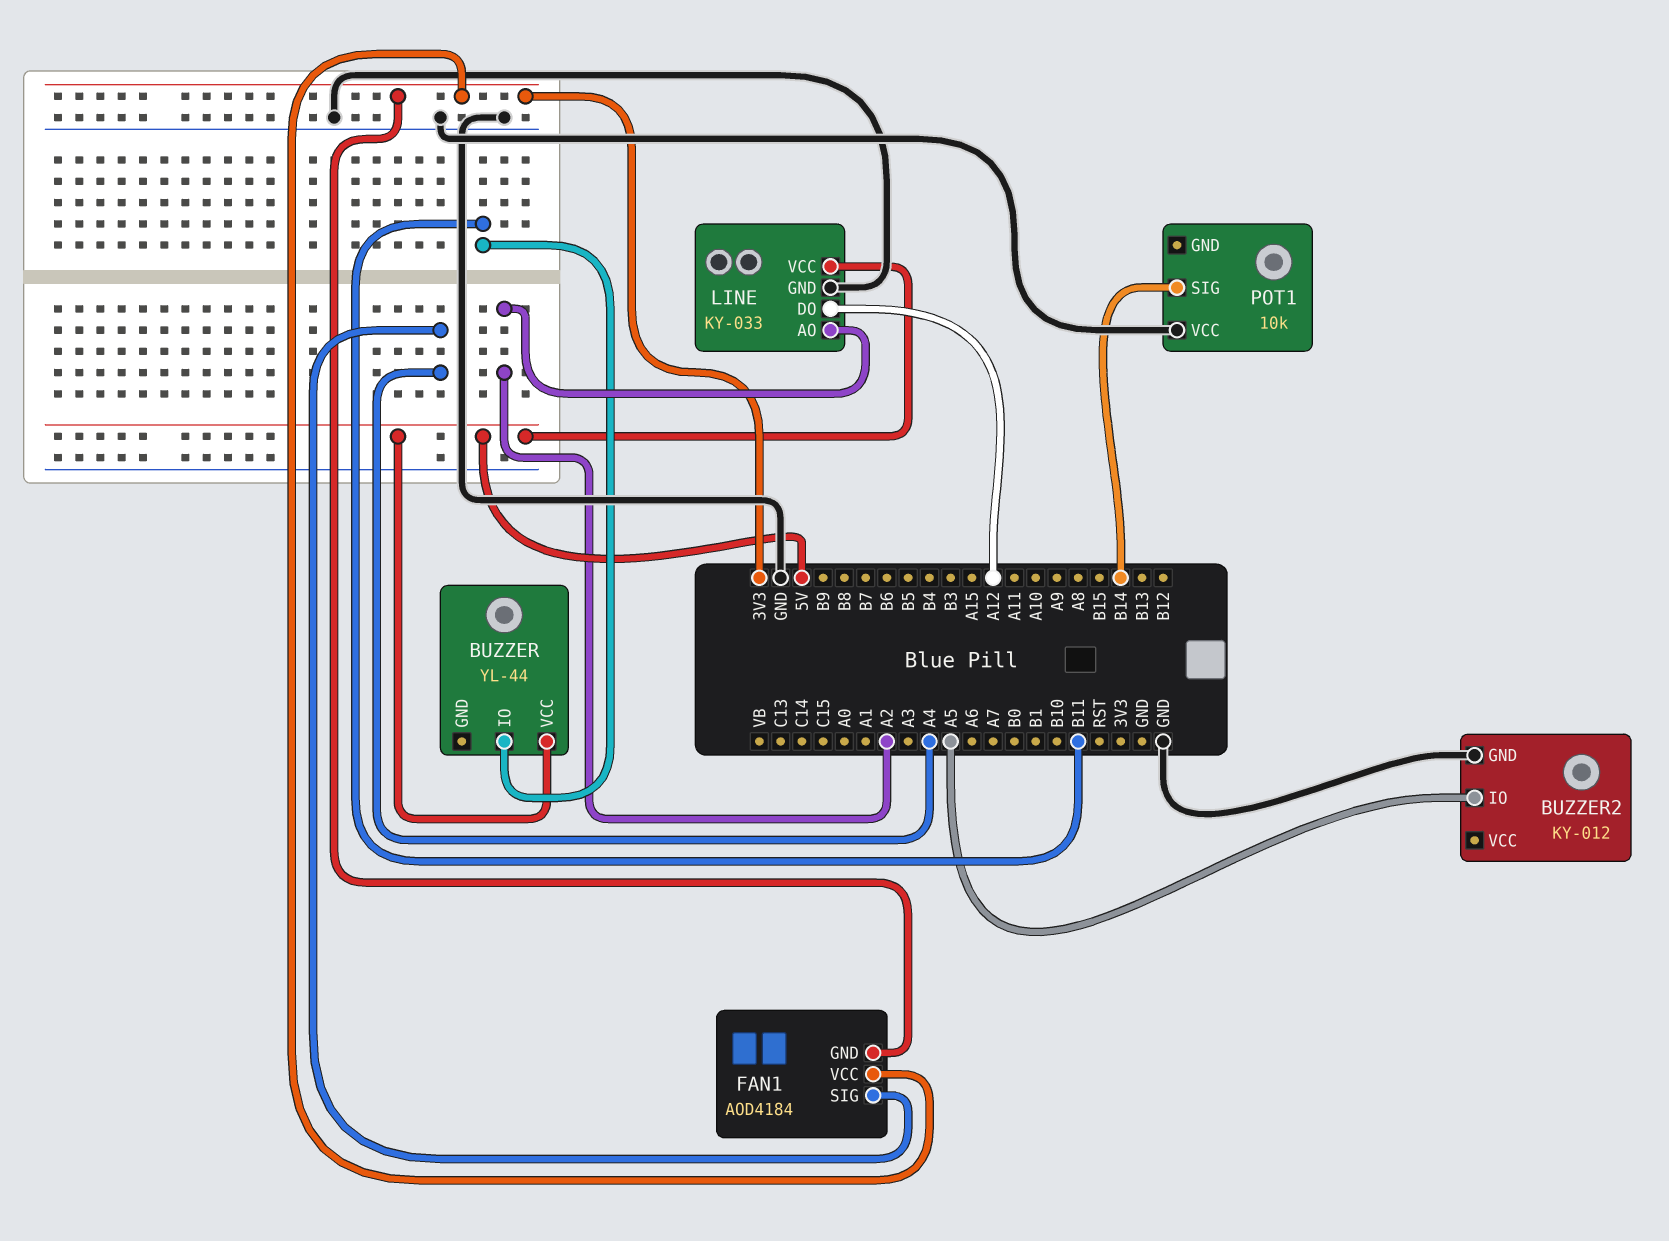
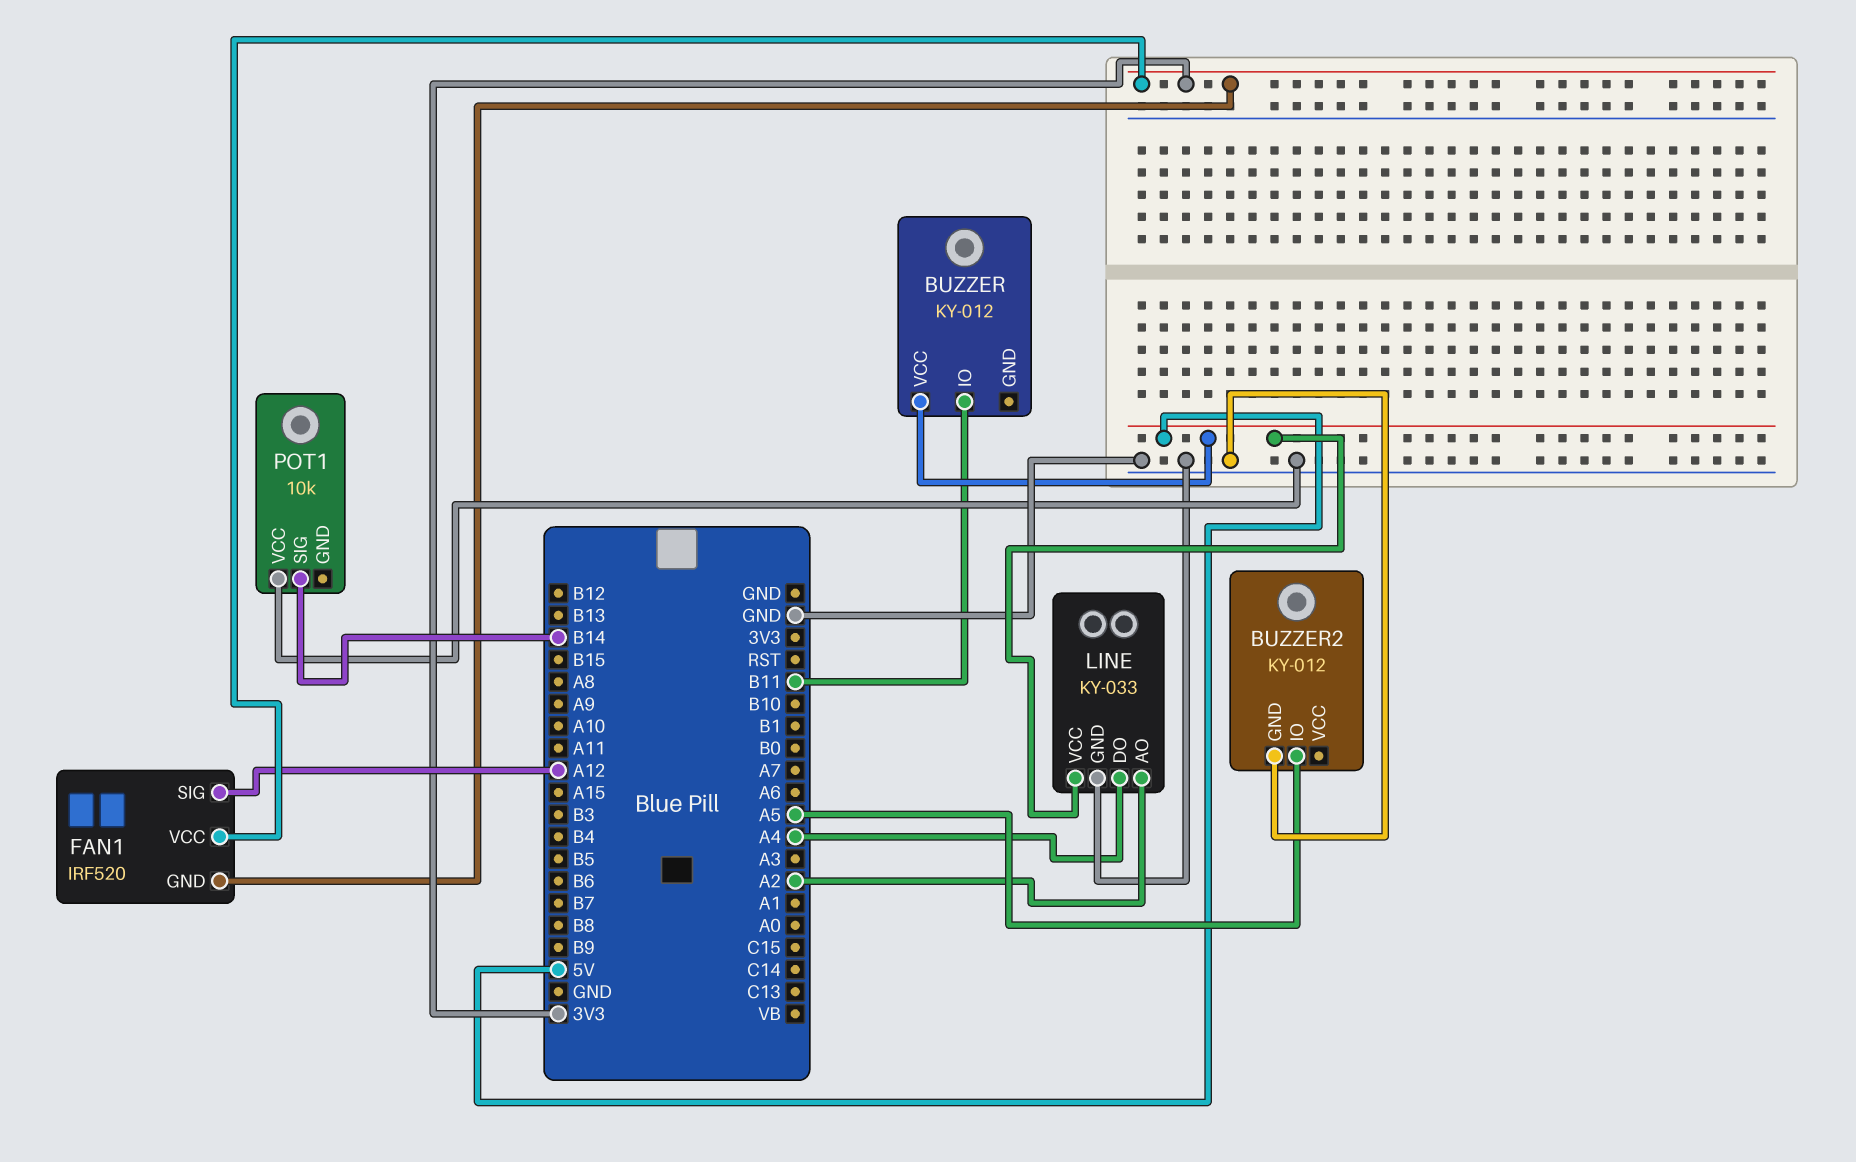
BUZZER: YL-44 -> KY-012
FAN1: AOD4184 -> IRF520
FAN1 pin SIG: A4 -> A12
LINE pin DO: A12 -> A4

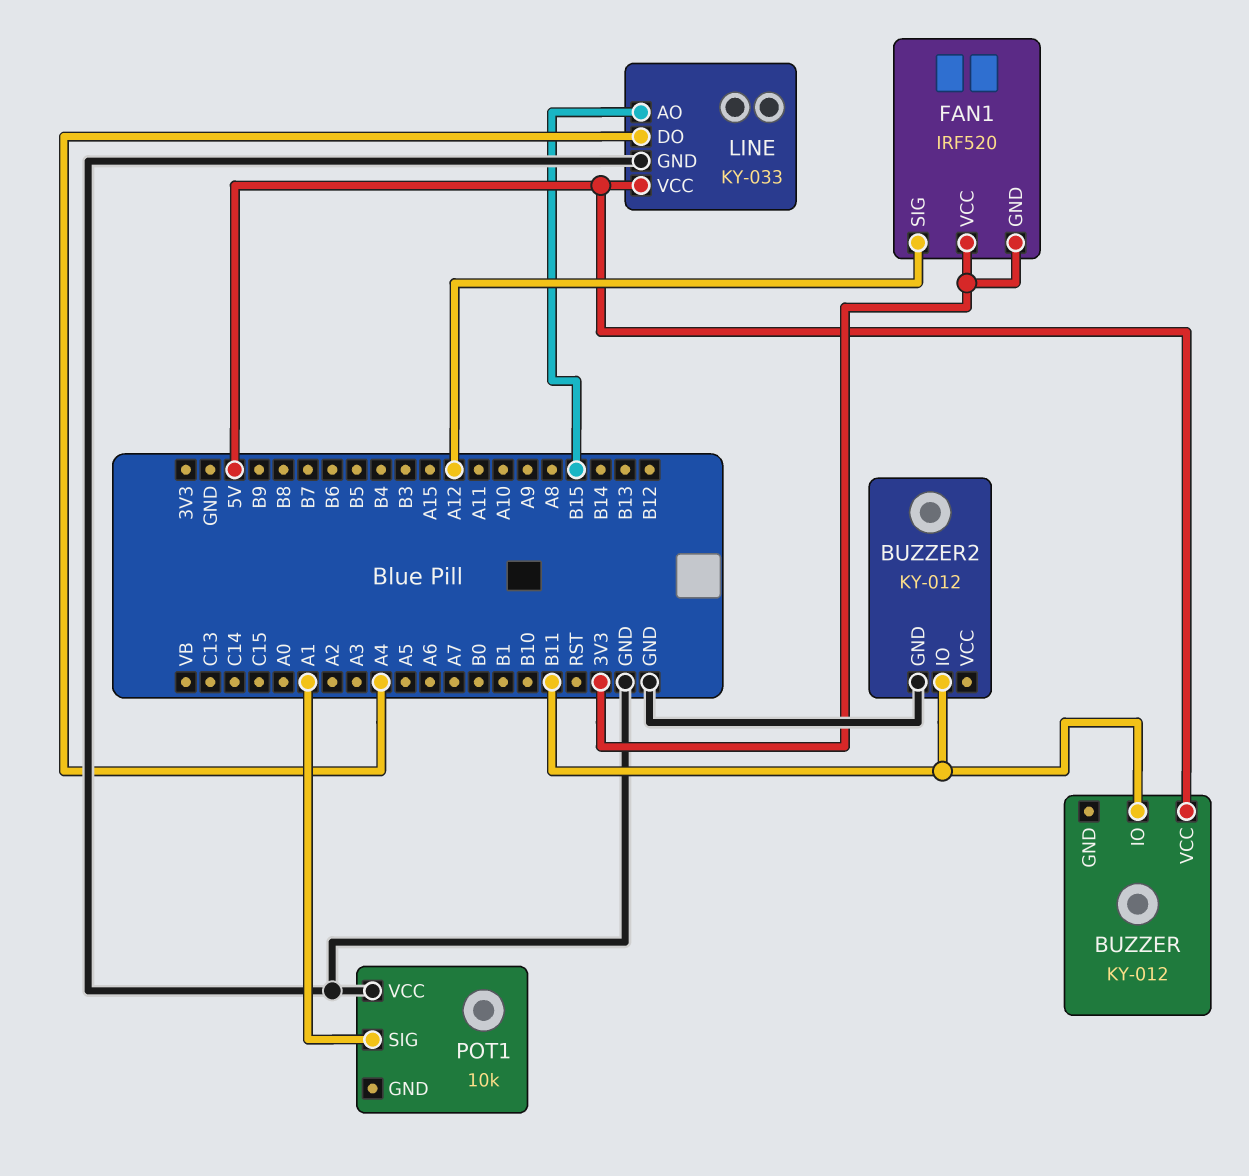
BUZZER2 pin IO: A5 -> B11
LINE pin AO: A2 -> B15
POT1 pin SIG: B14 -> A1

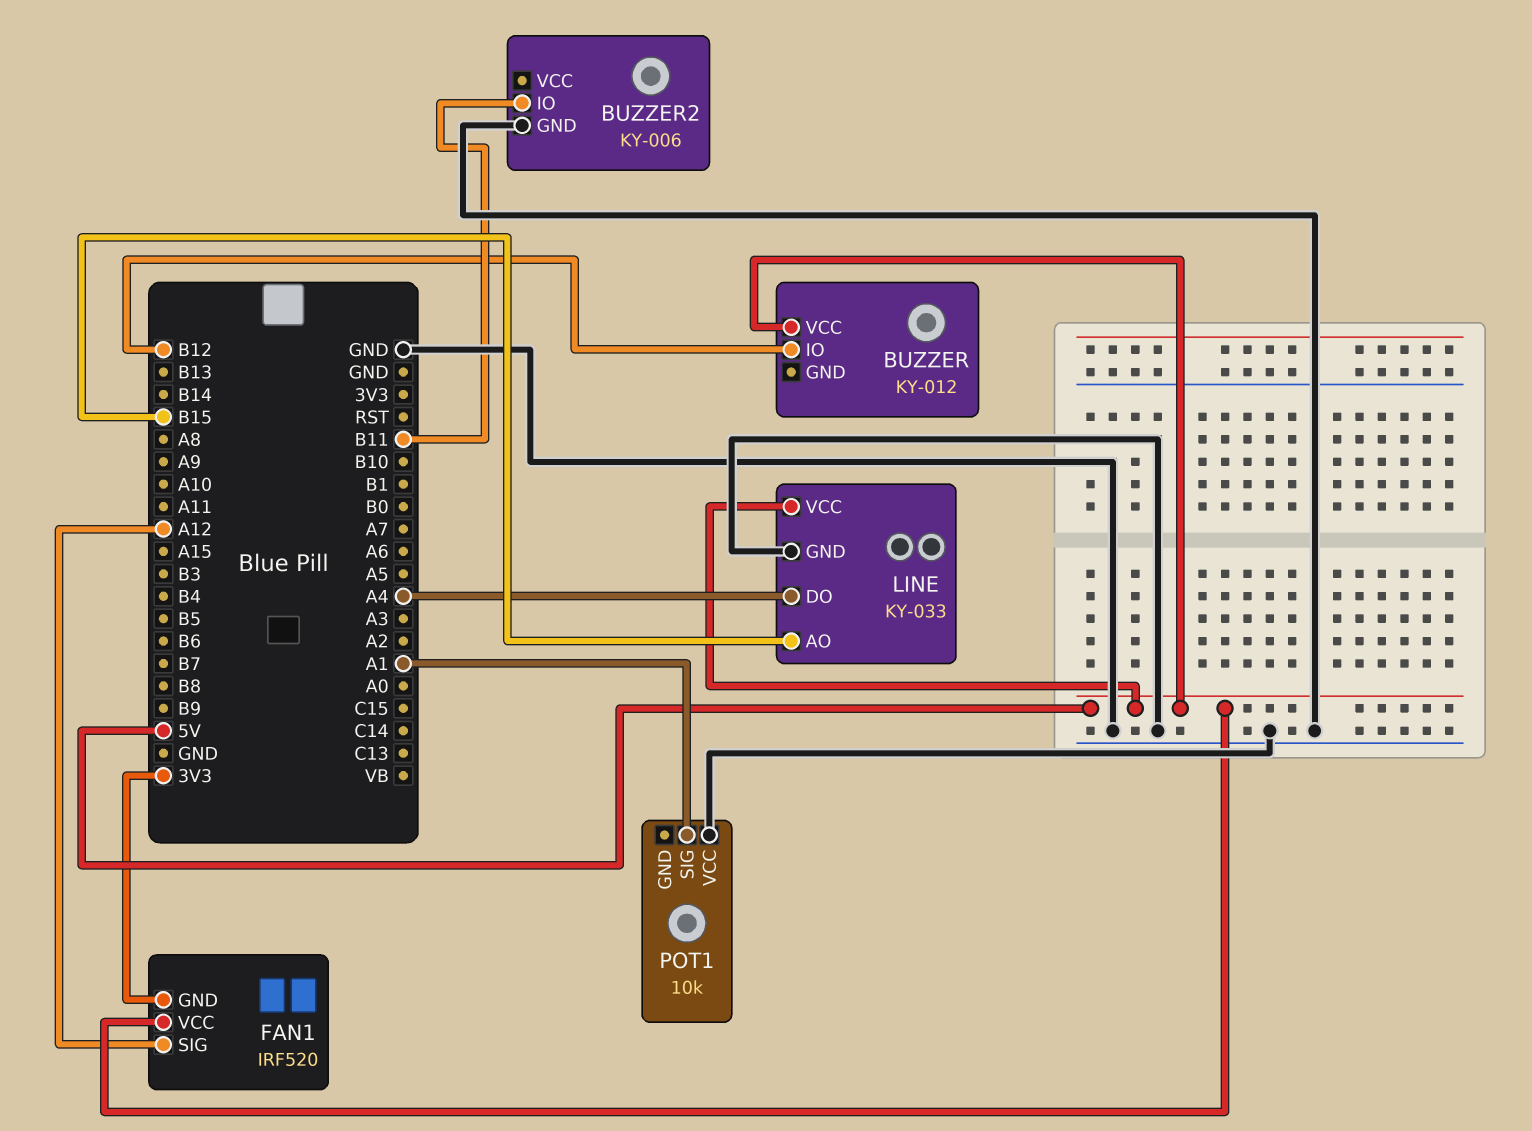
BUZZER pin IO: B11 -> B12
BUZZER2: KY-012 -> KY-006
FAN1 pin VCC: 3V3 -> 5V

